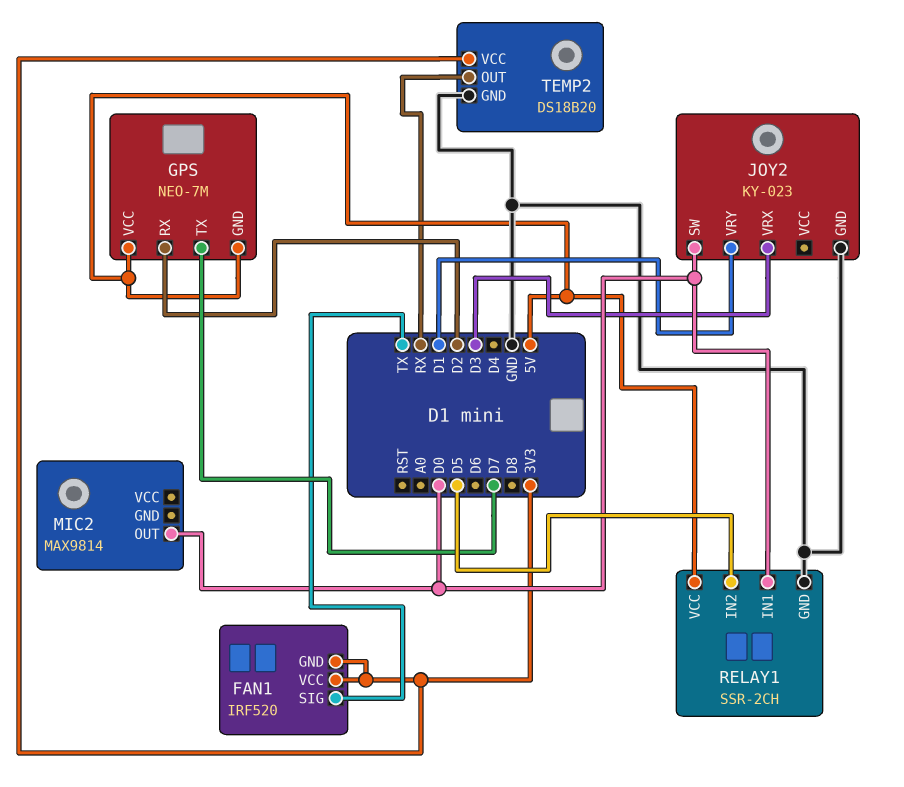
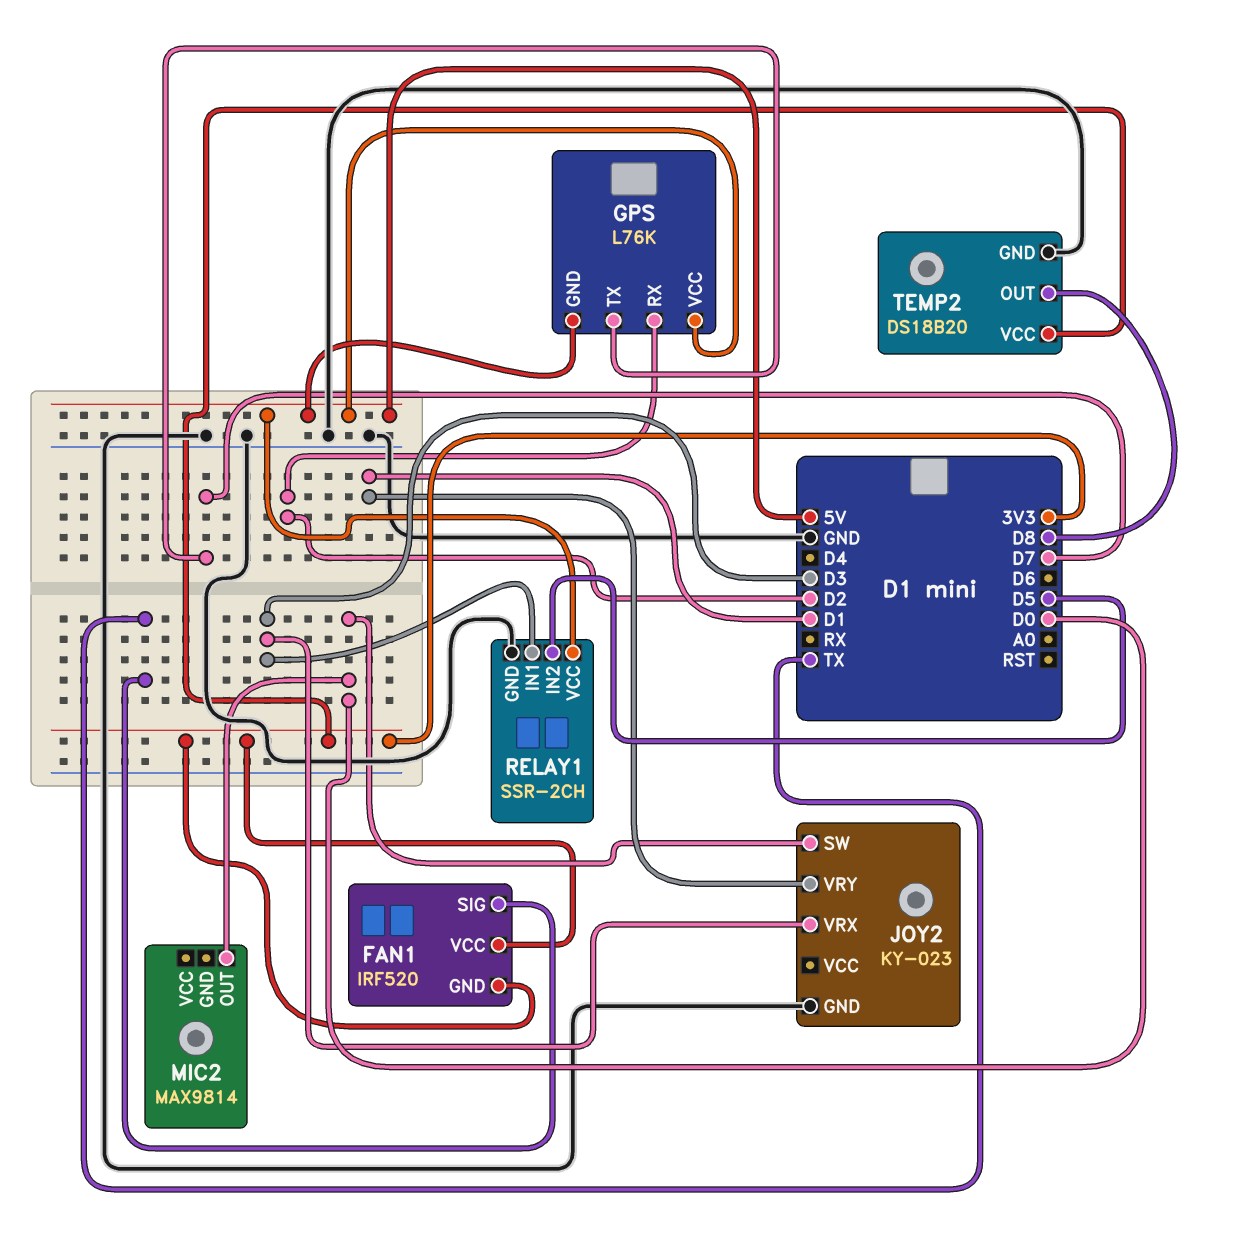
GPS: NEO-7M -> L76K
RELAY1 pin IN1: D0 -> D3
TEMP2 pin OUT: RX -> D8

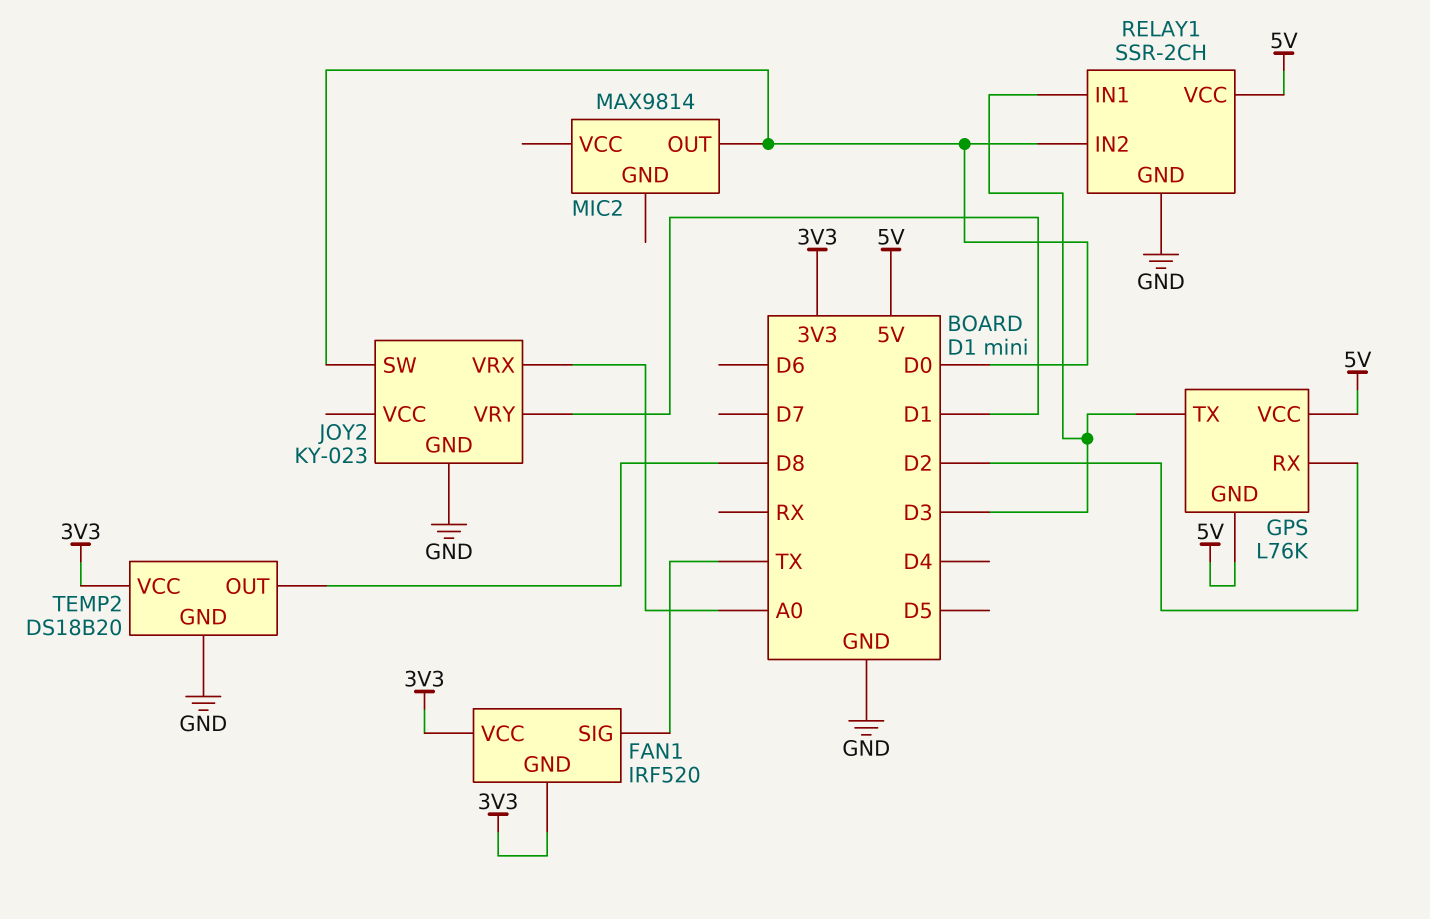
GPS pin TX: D7 -> D3
JOY2 pin VRX: D3 -> A0
RELAY1 pin IN2: D5 -> D0

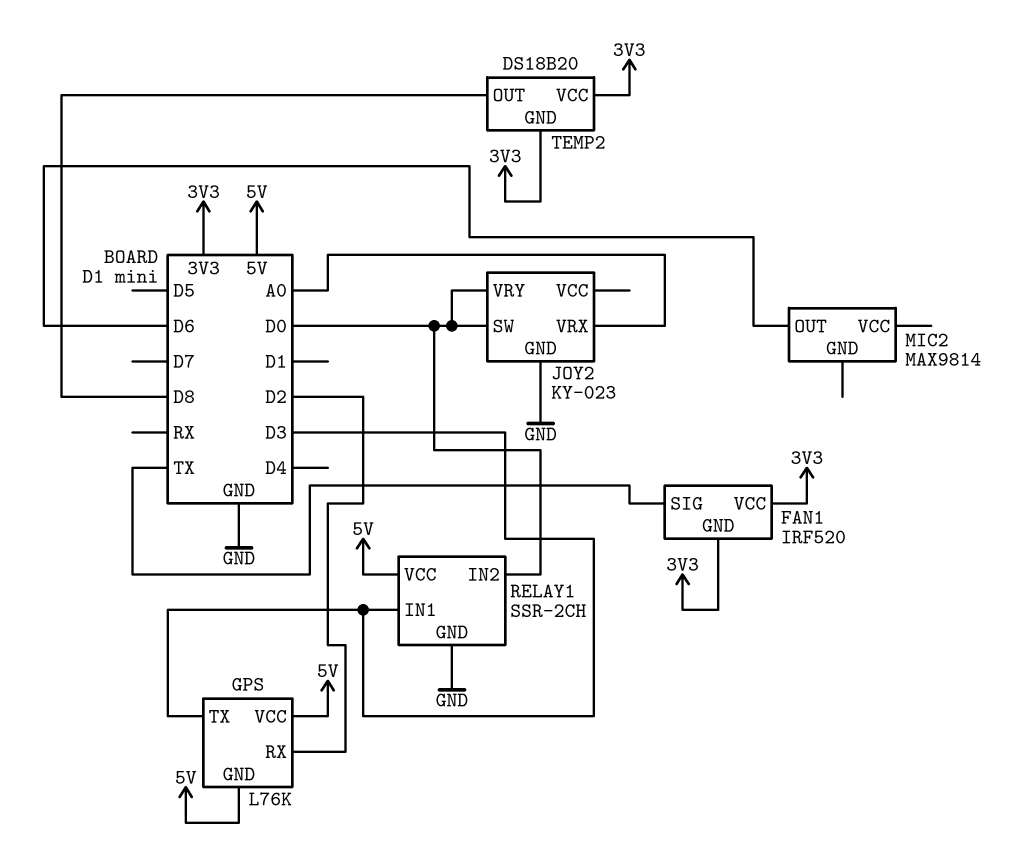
JOY2 pin VRY: D1 -> D0
MIC2 pin OUT: D0 -> D6
TEMP2 pin GND: GND -> 3V3

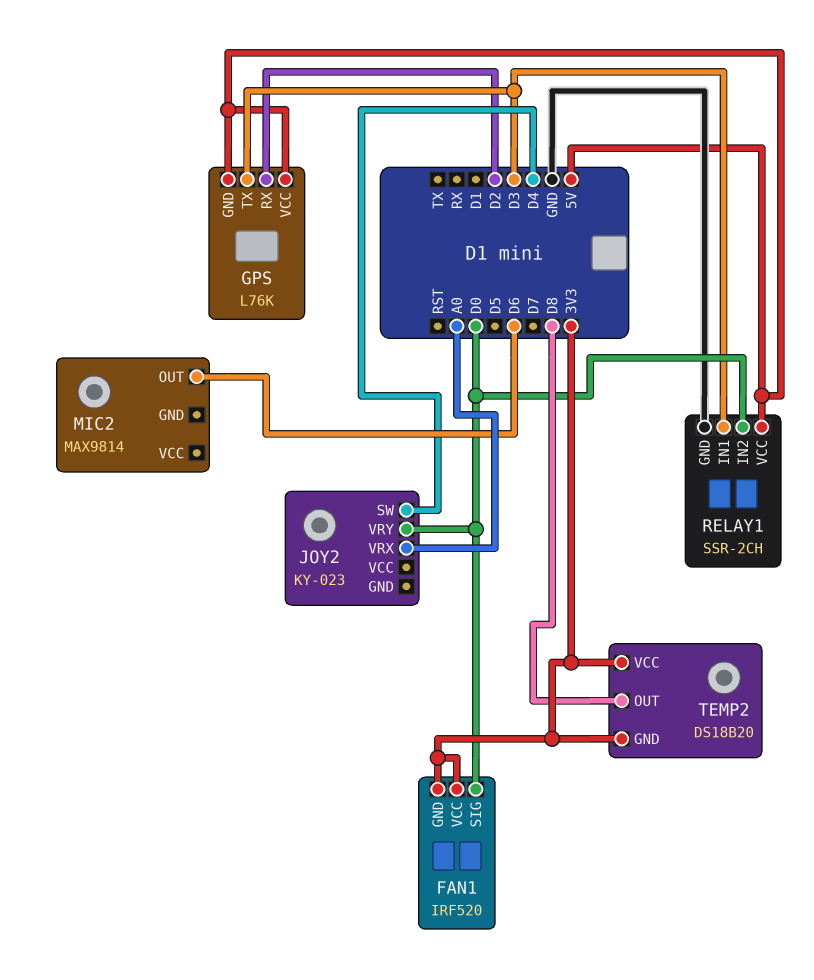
FAN1 pin SIG: TX -> D0
JOY2 pin GND: GND -> none
JOY2 pin SW: D0 -> D4

